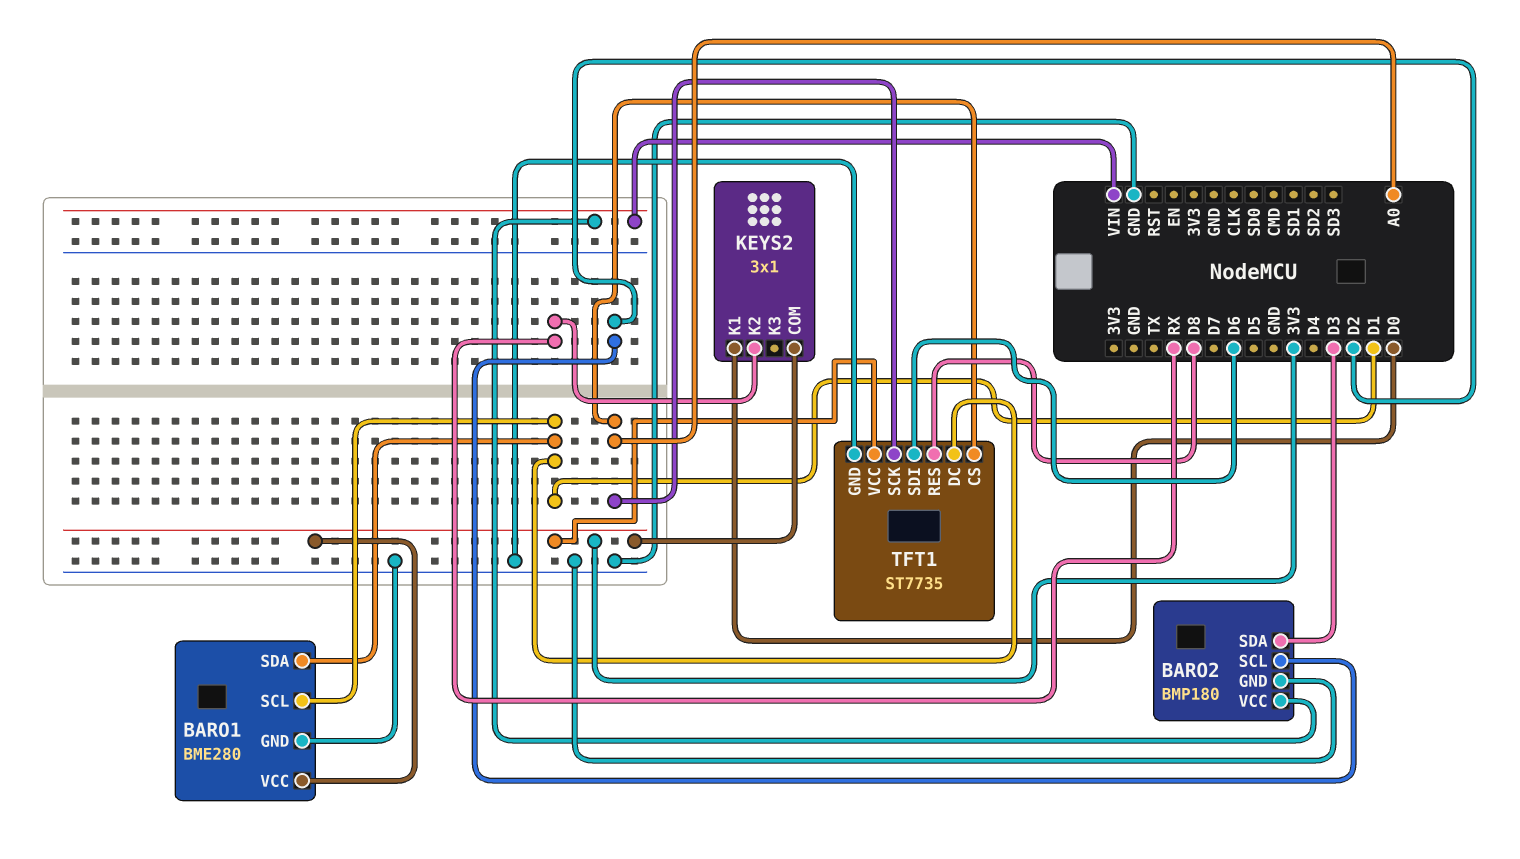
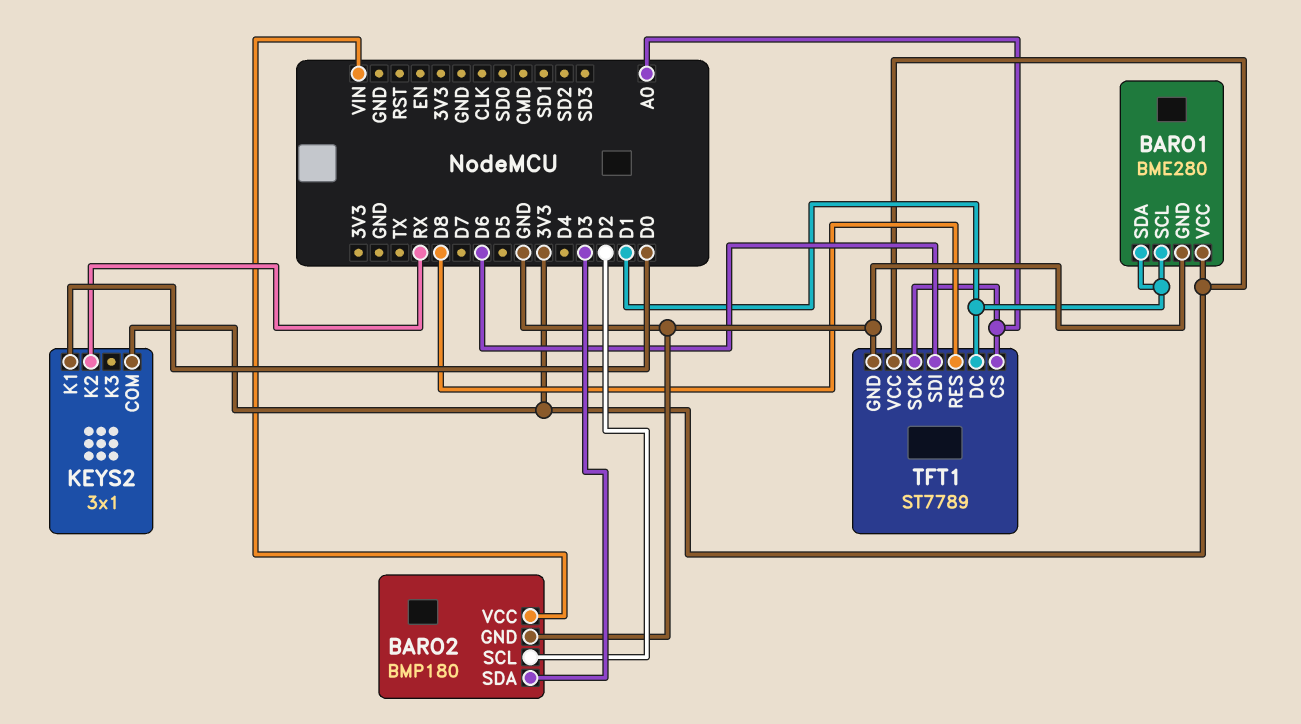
TFT1: ST7735 -> ST7789

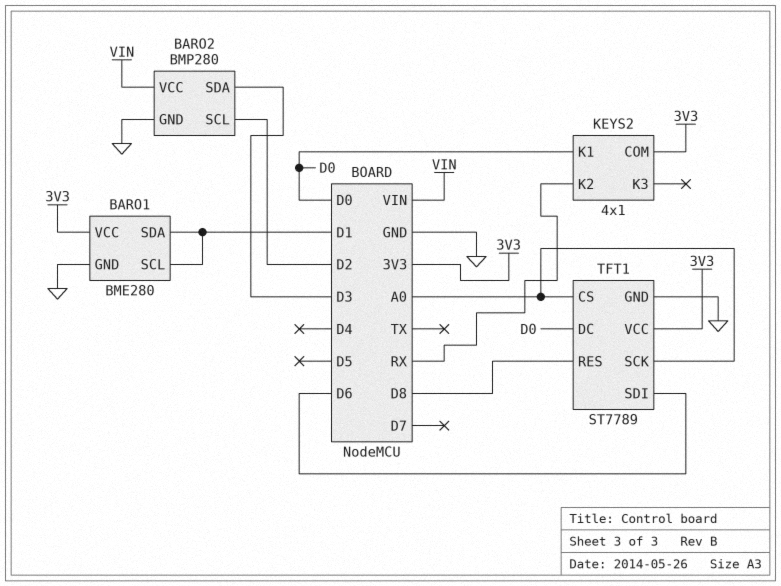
BARO2: BMP180 -> BMP280
KEYS2: 3x1 -> 4x1
TFT1 pin DC: D1 -> D0

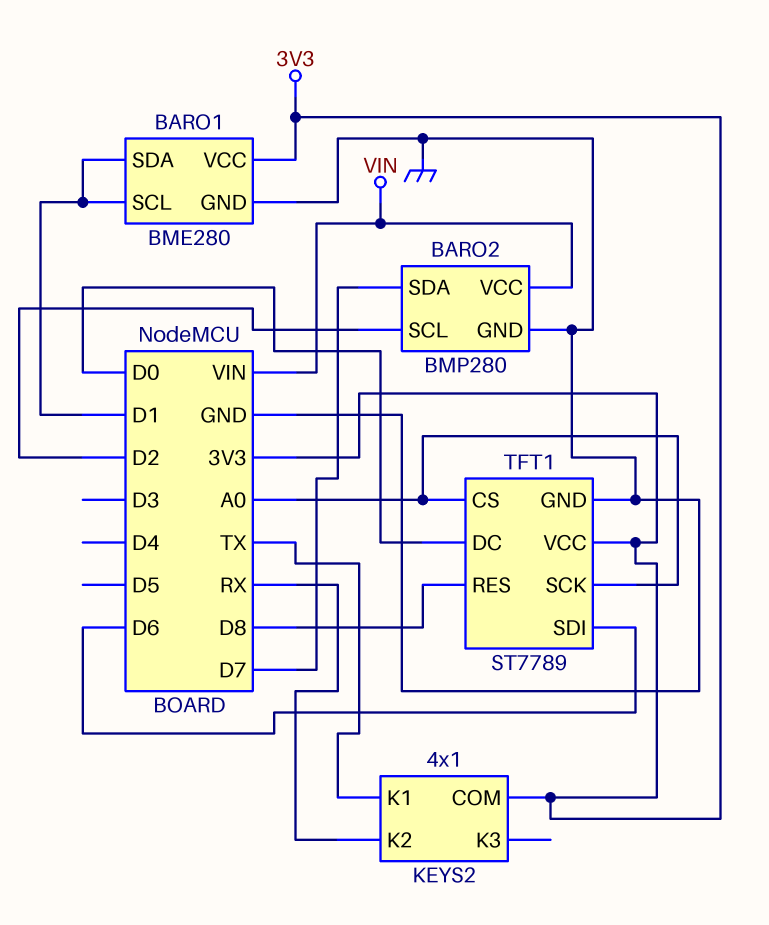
BARO2 pin SDA: D3 -> D7
KEYS2 pin K1: D0 -> TX

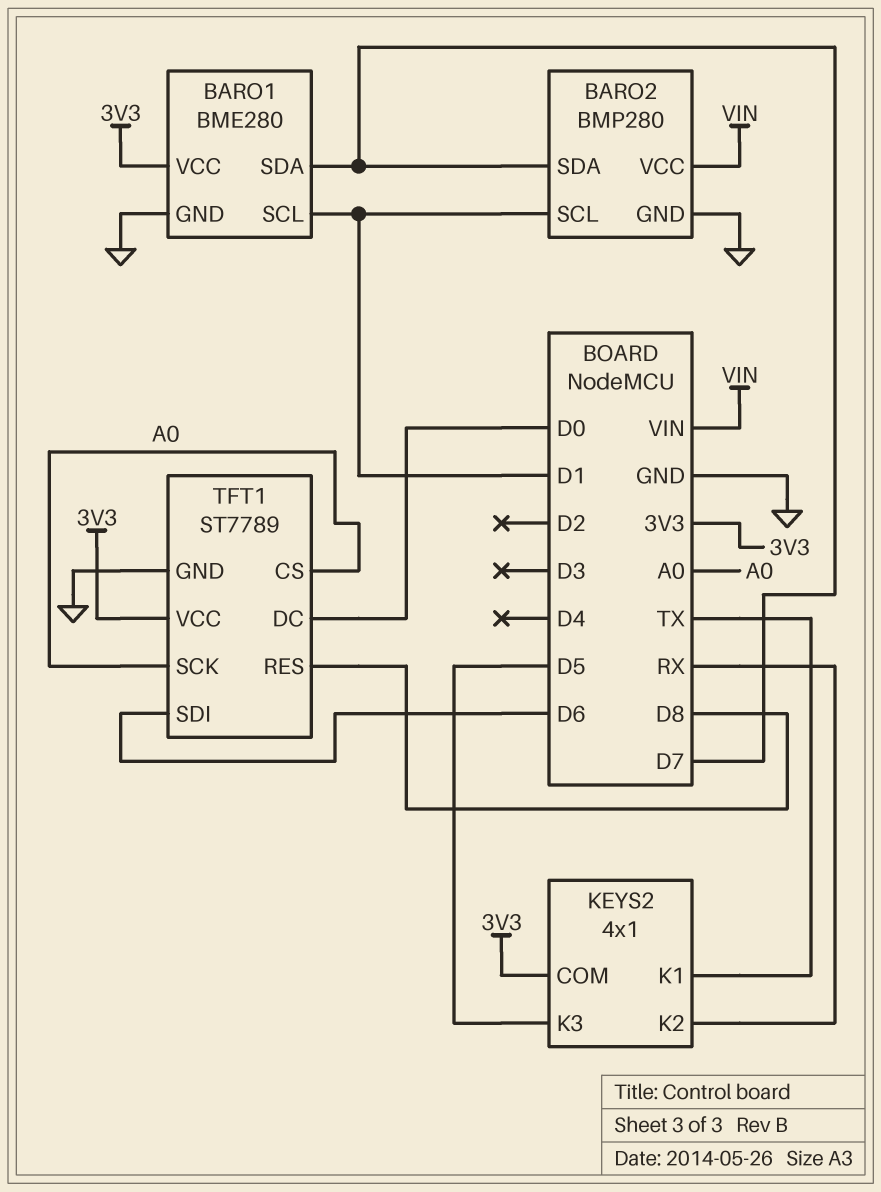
BARO1 pin SDA: D1 -> D7
BARO2 pin SCL: D2 -> D1
KEYS2 pin K3: none -> D5

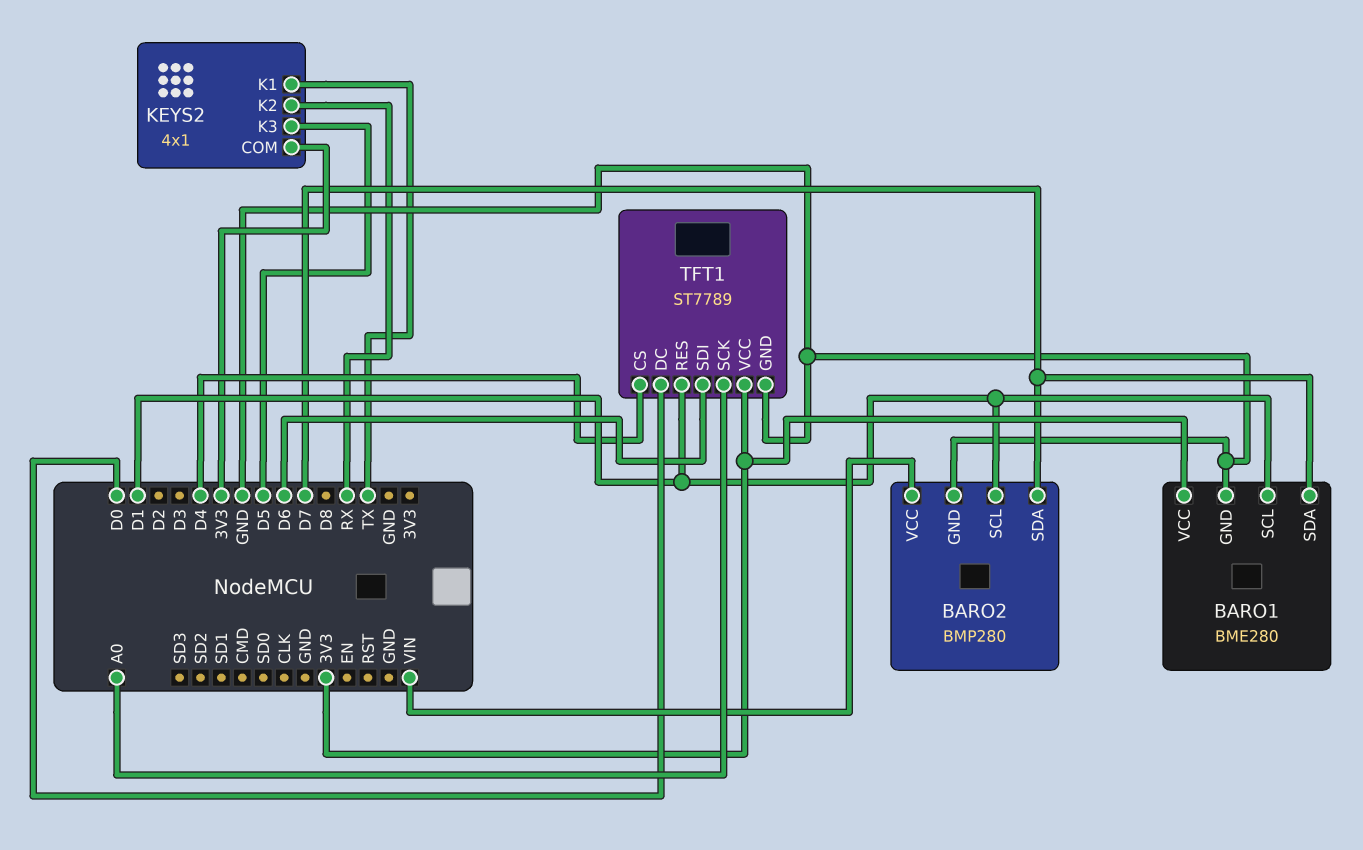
TFT1 pin CS: A0 -> D4
TFT1 pin RES: D8 -> D1

